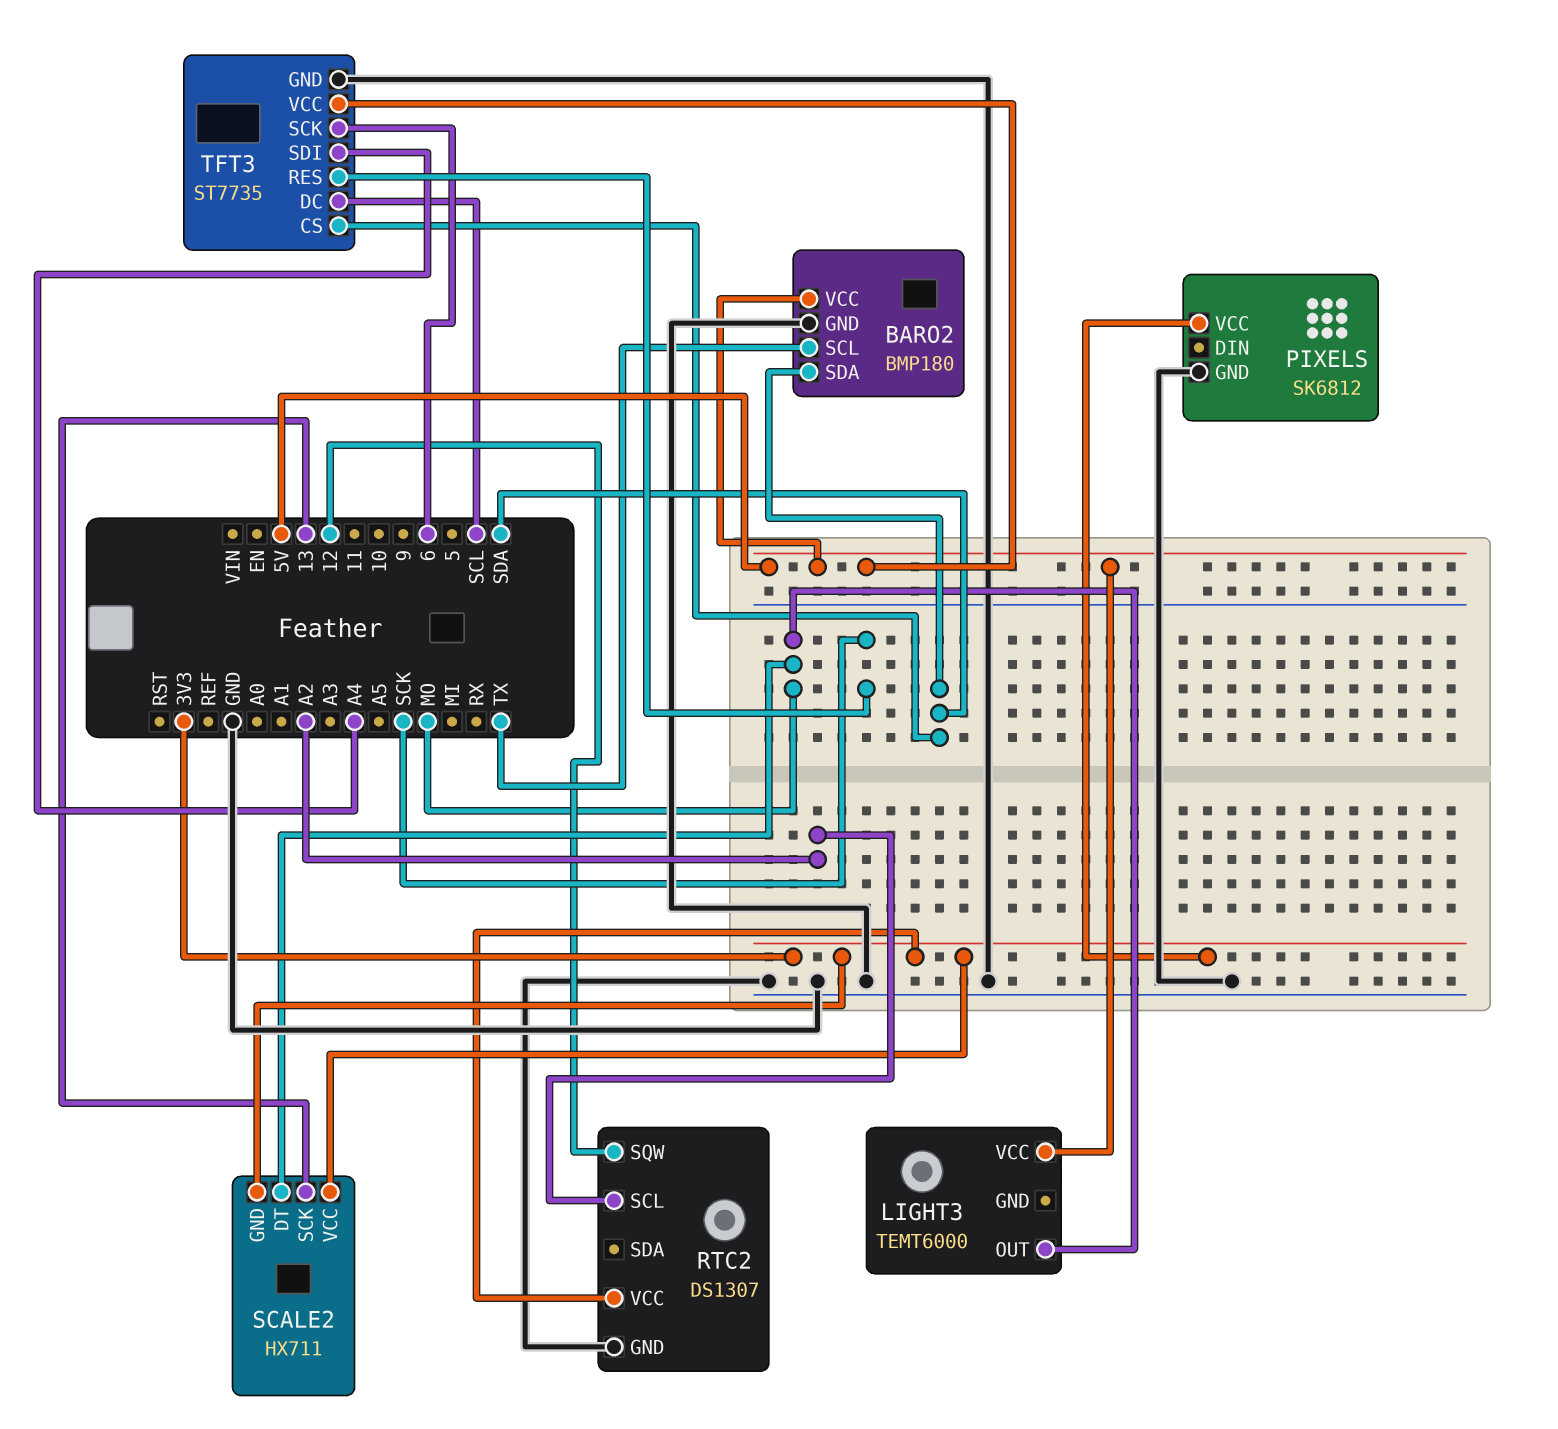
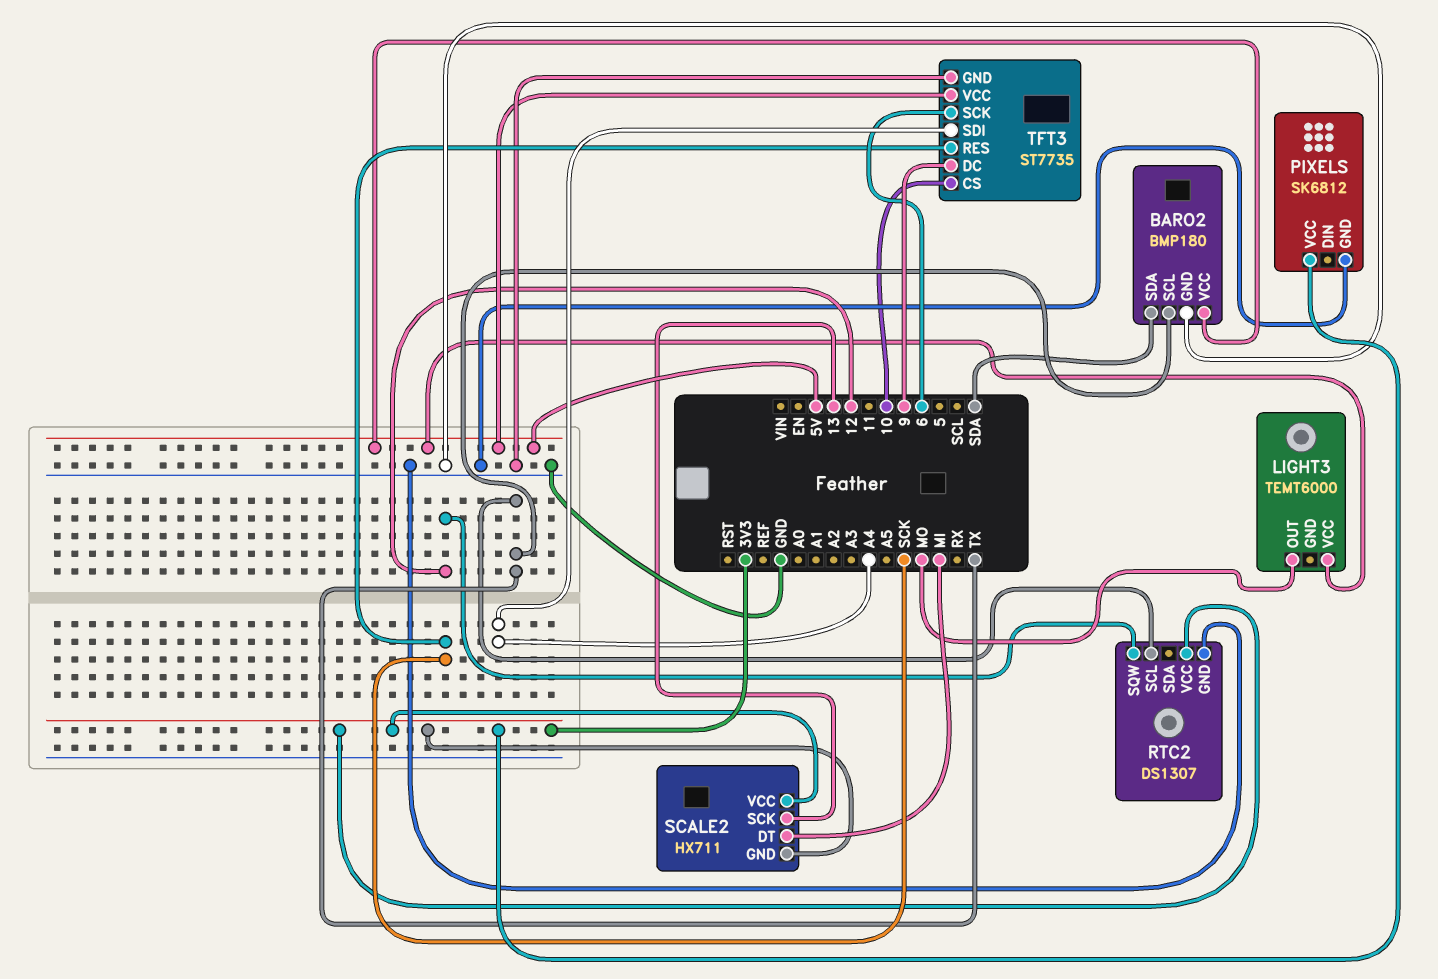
RTC2 pin SCL: A2 -> TX
SCALE2 pin DT: MO -> MI
TFT3 pin CS: SDA -> 10
TFT3 pin DC: SCL -> 9

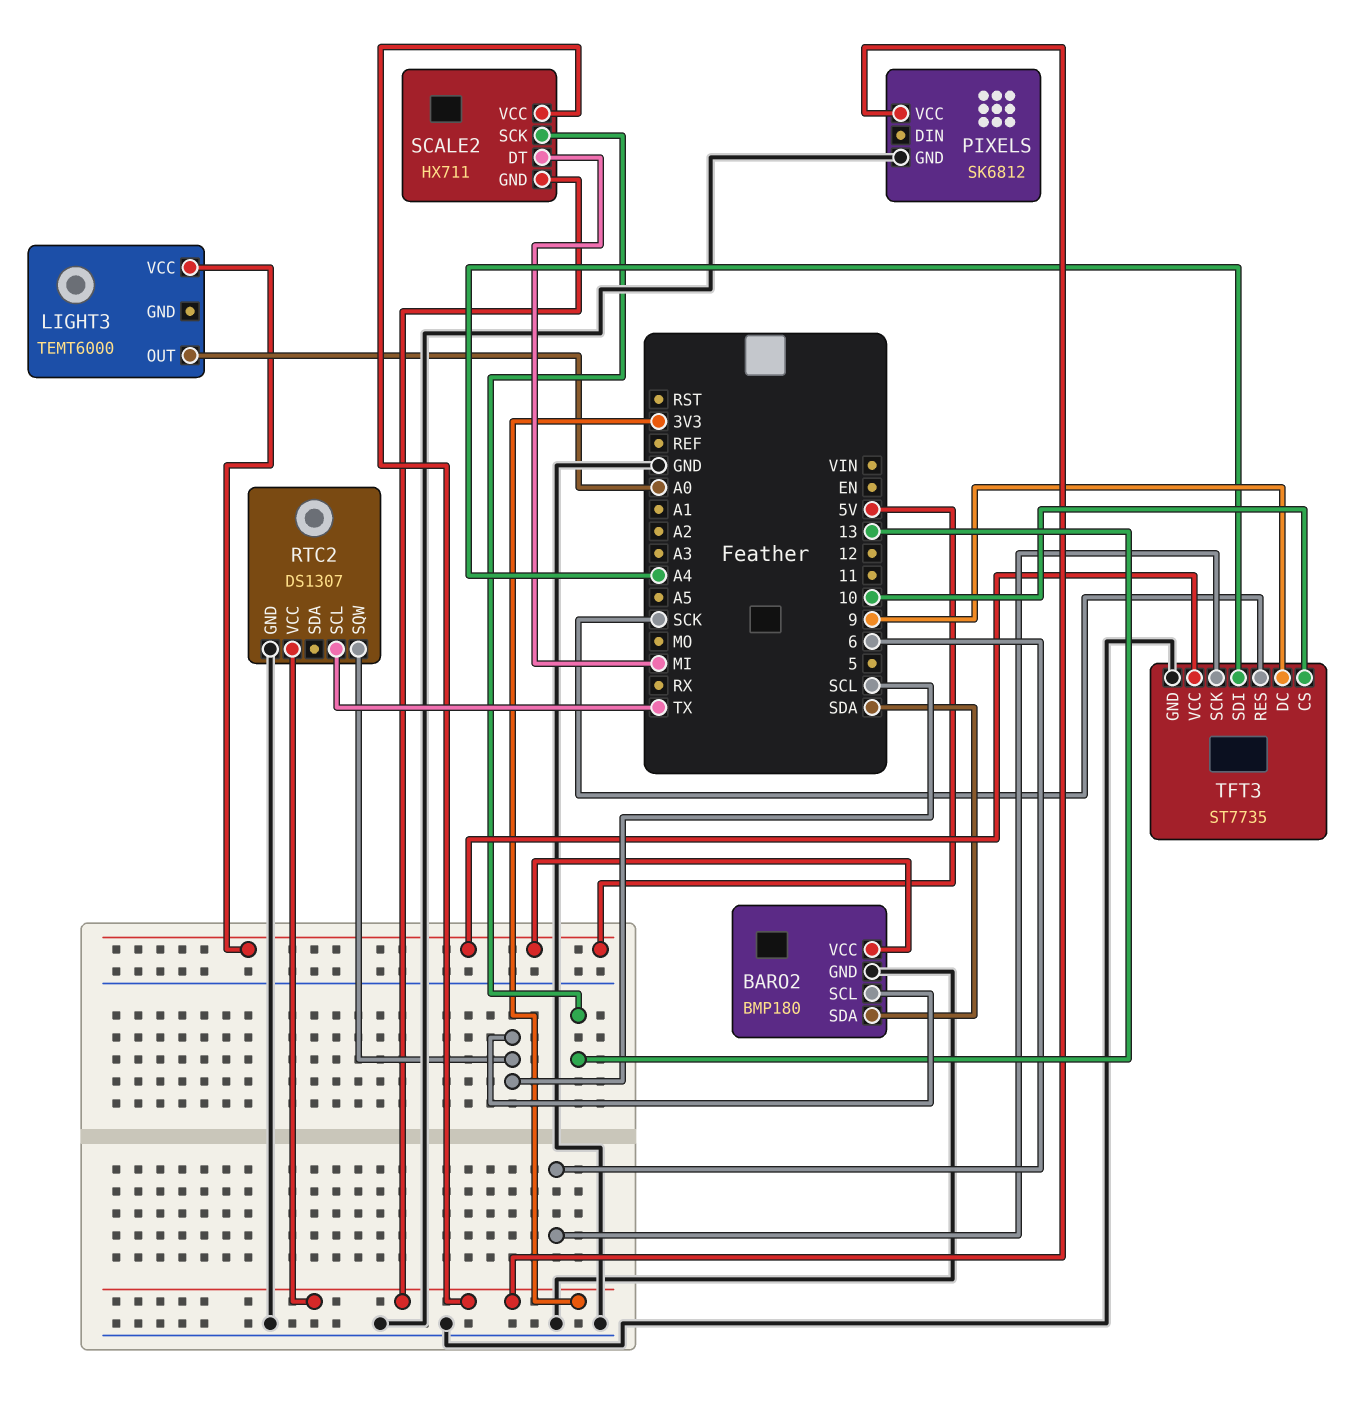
BARO2 pin SCL: TX -> SCL
LIGHT3 pin OUT: MO -> A0
RTC2 pin SQW: 12 -> SCL

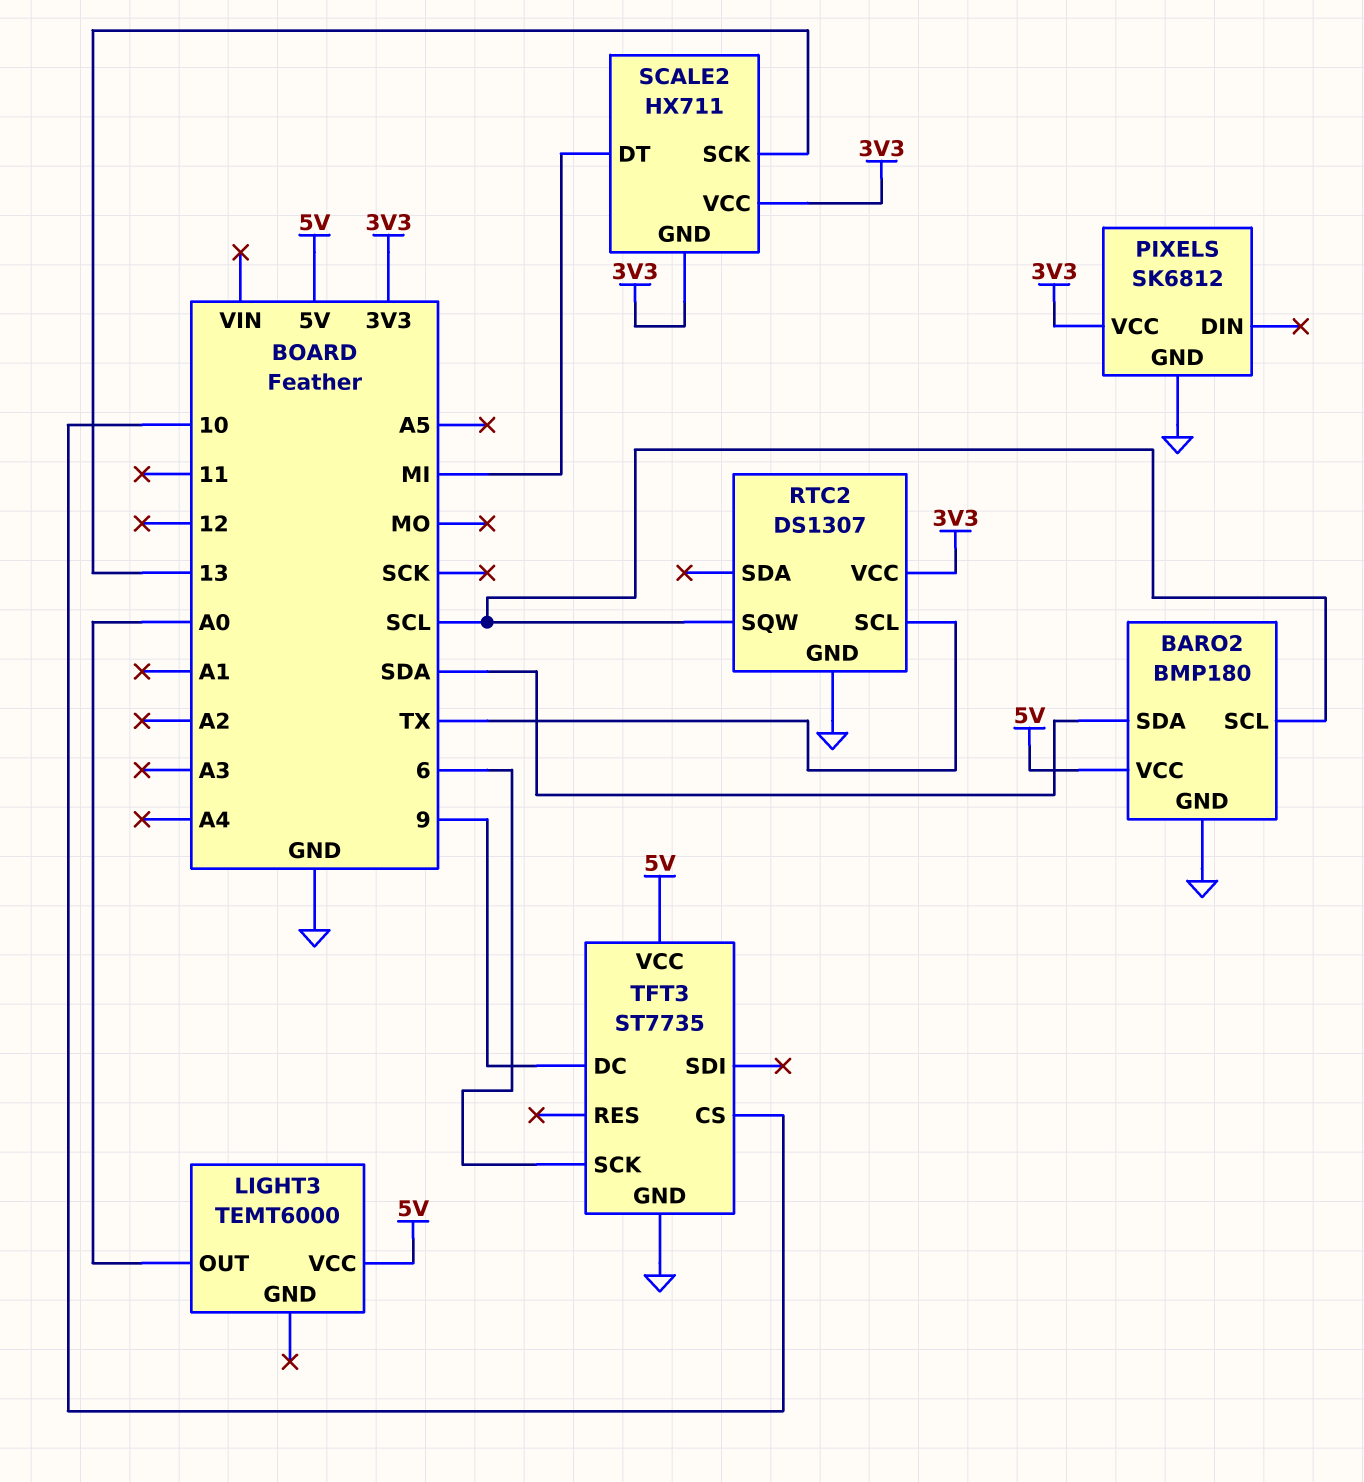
TFT3 pin RES: SCK -> none
TFT3 pin SDI: A4 -> none

